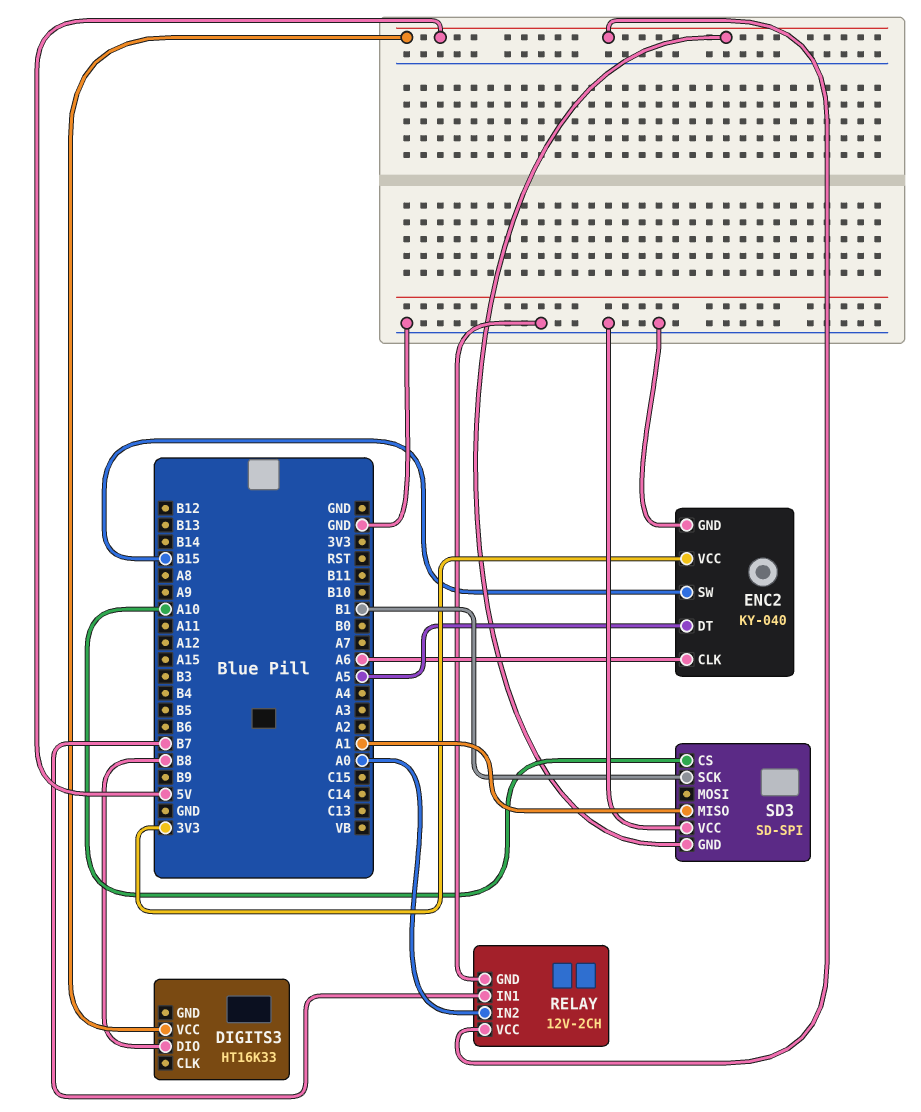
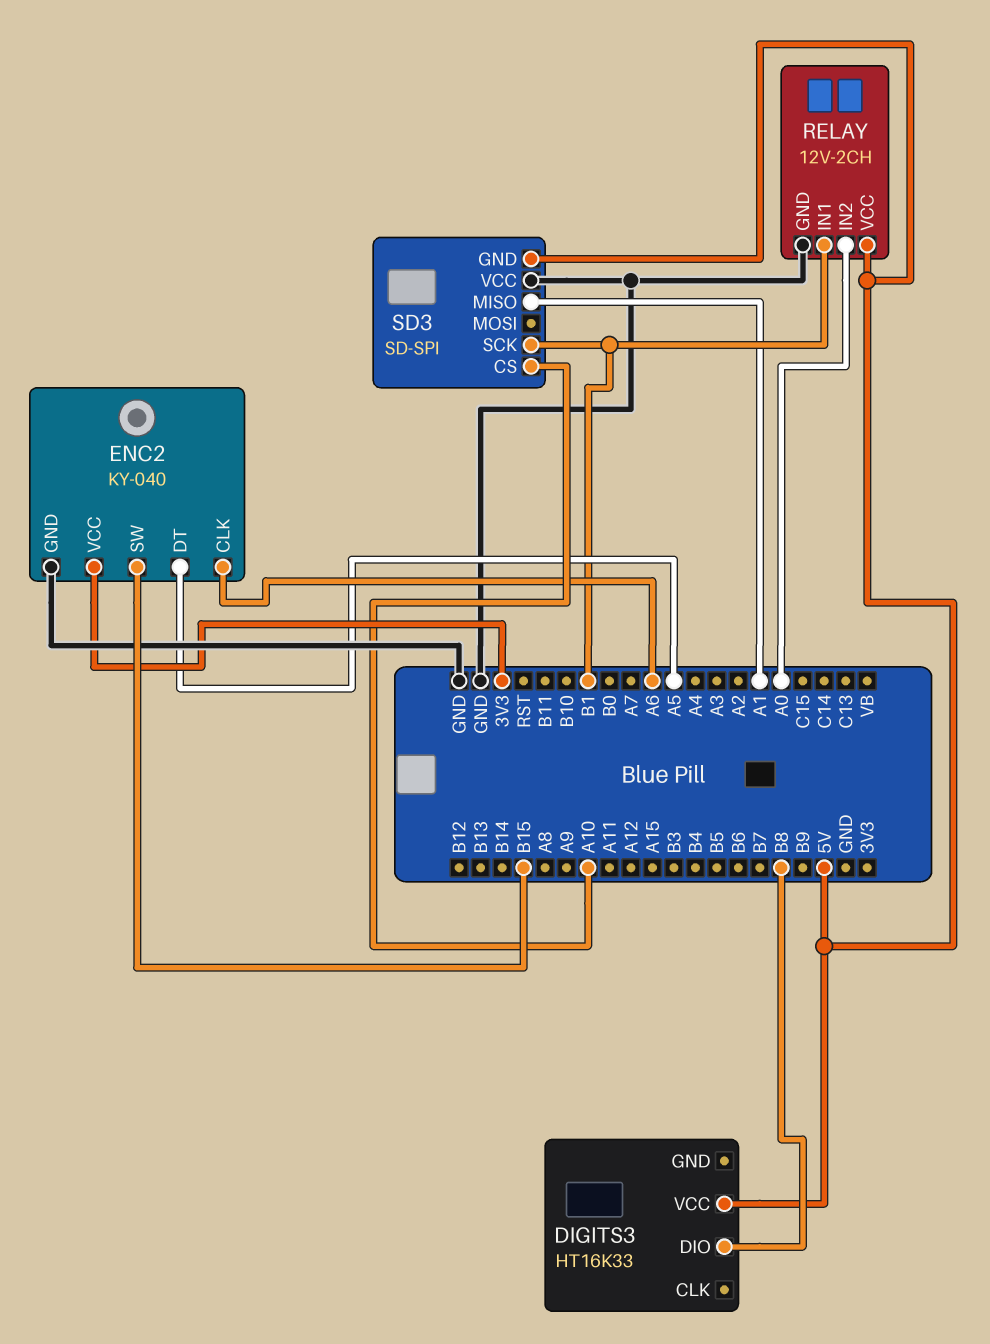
RELAY pin IN1: B7 -> B1

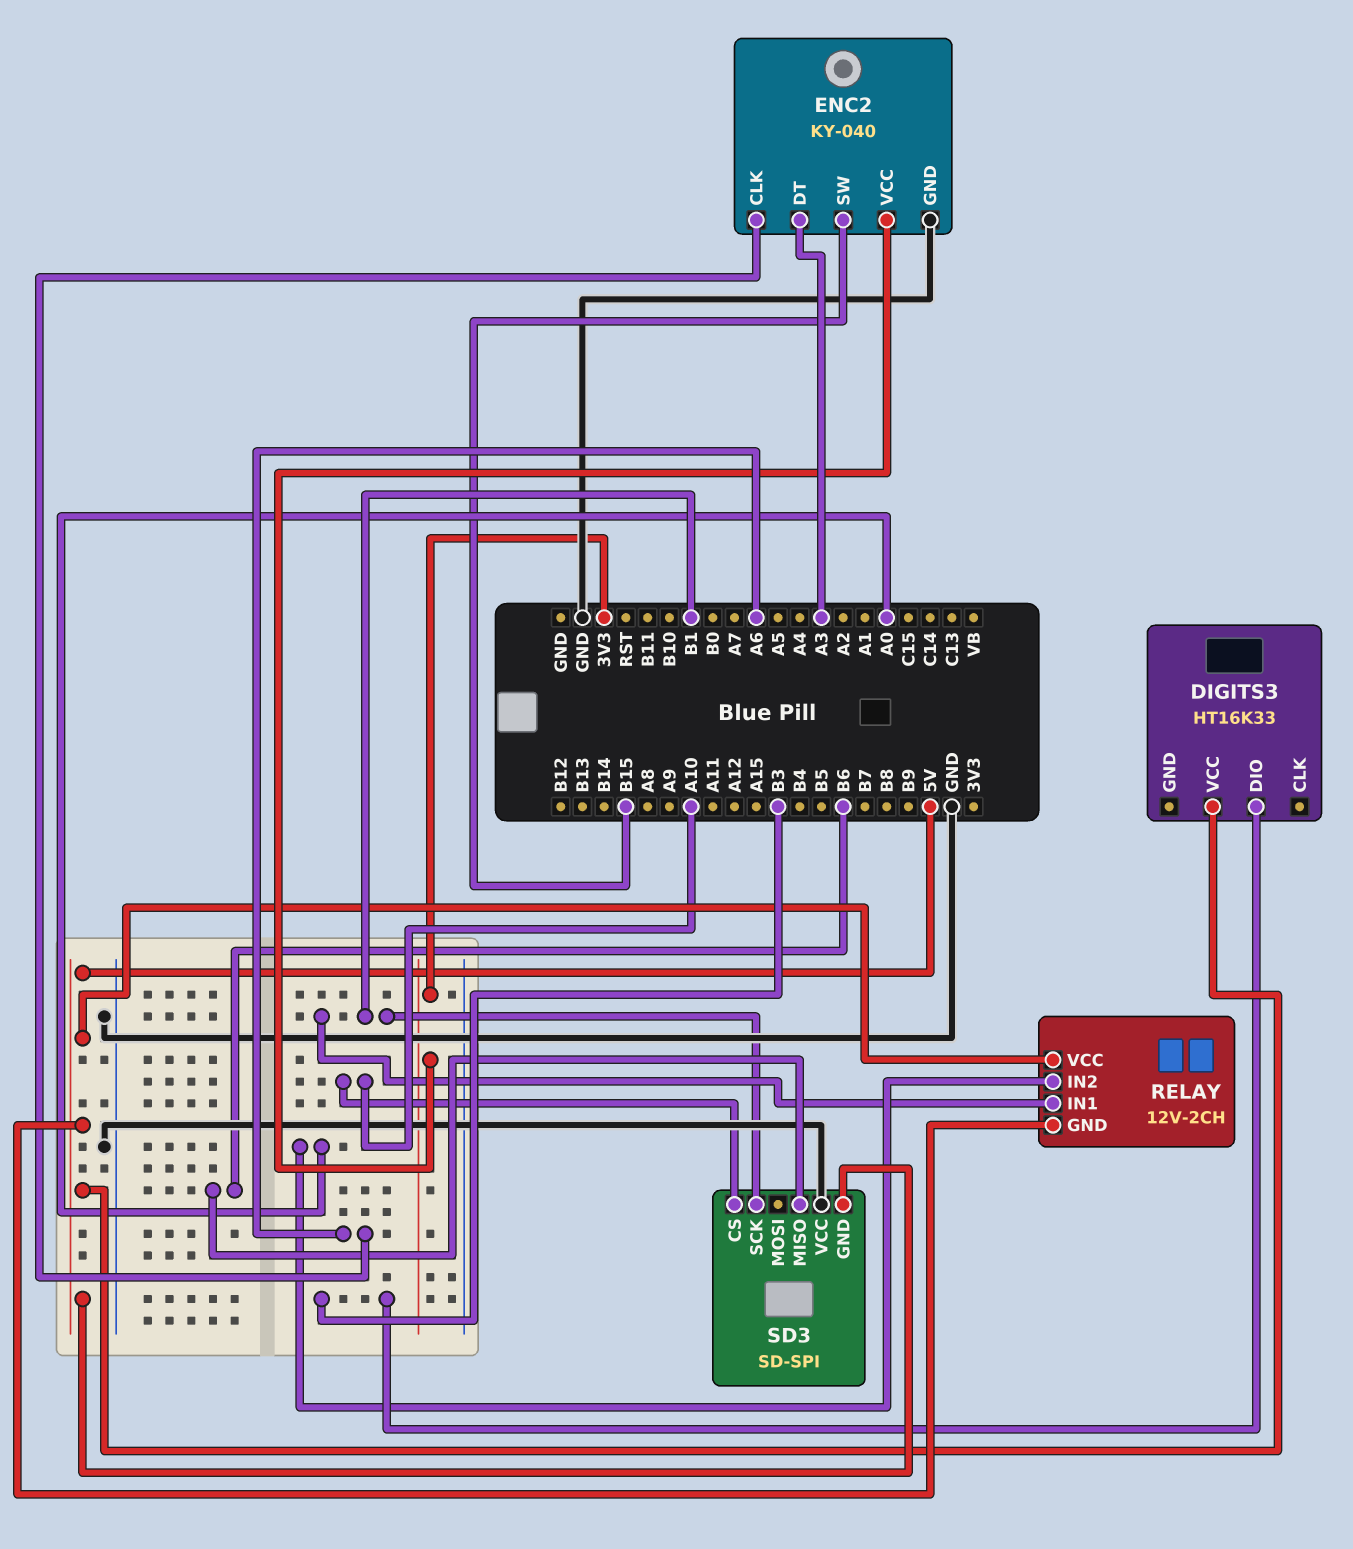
DIGITS3 pin DIO: B8 -> B3
ENC2 pin DT: A5 -> A3
RELAY pin GND: GND -> 5V
SD3 pin MISO: A1 -> B6

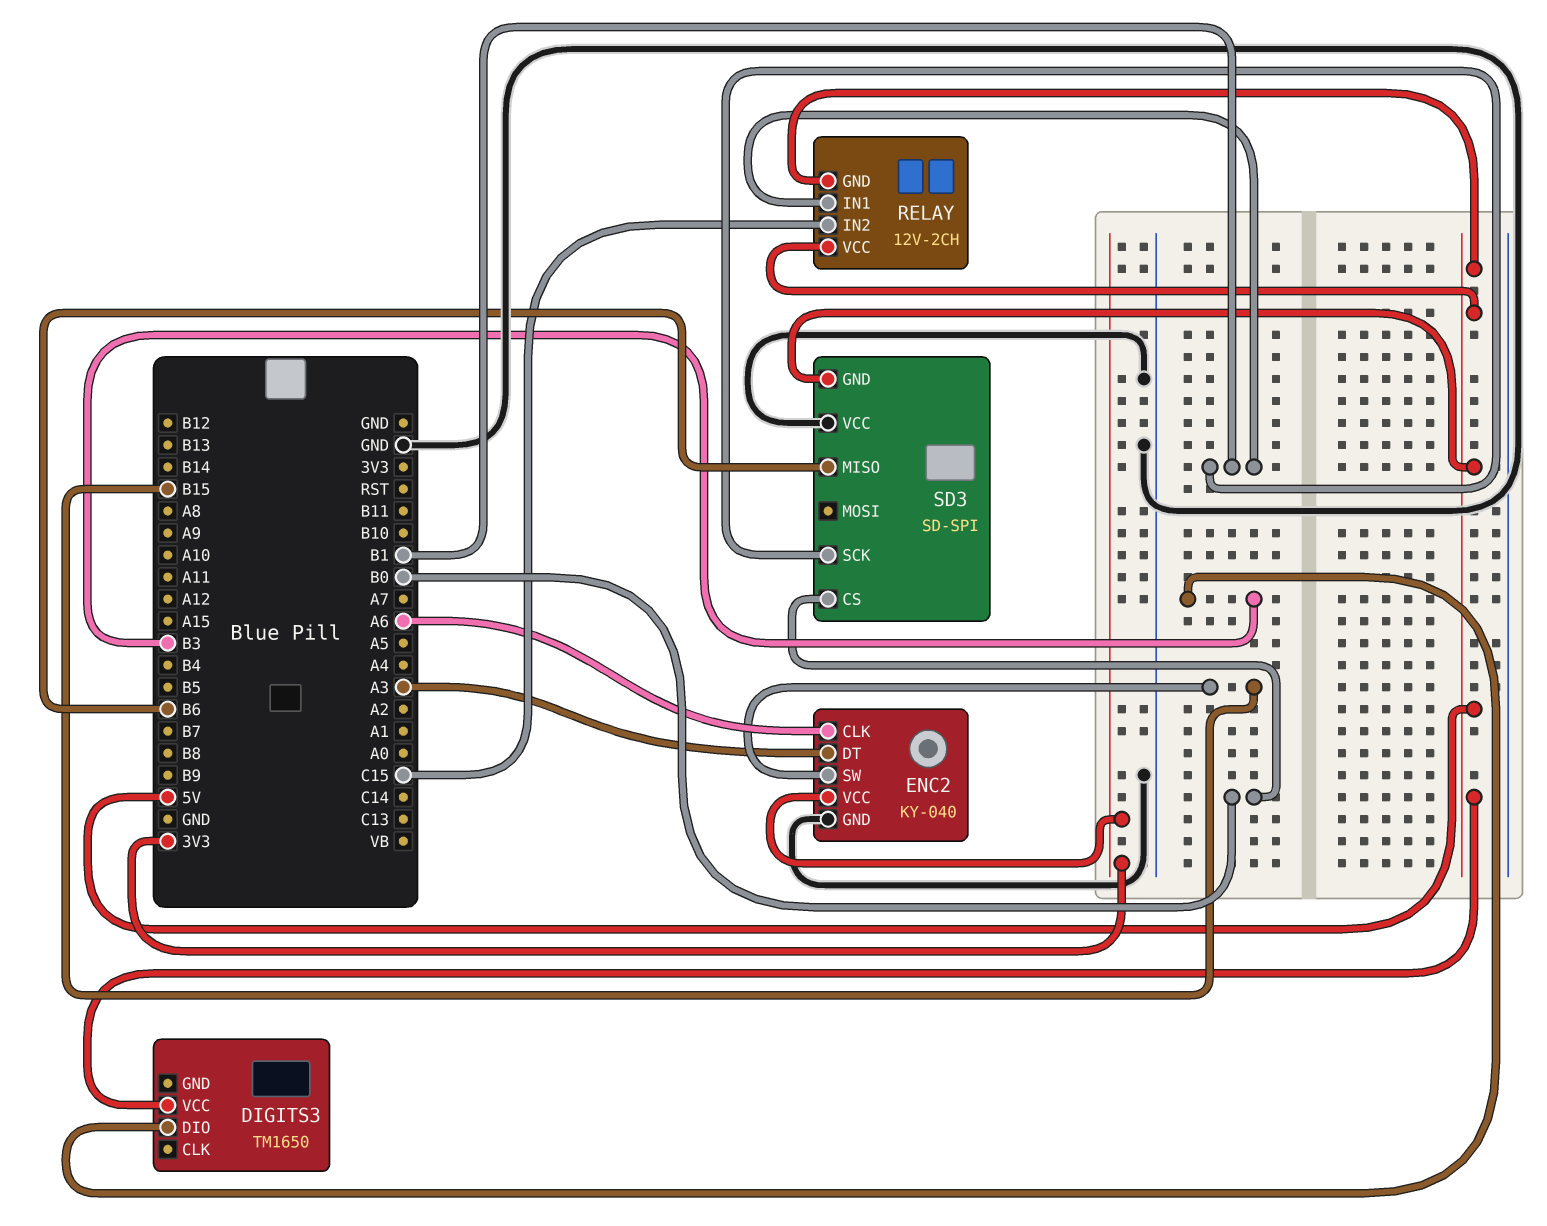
DIGITS3: HT16K33 -> TM1650
RELAY pin IN2: A0 -> C15
SD3 pin CS: A10 -> B0

